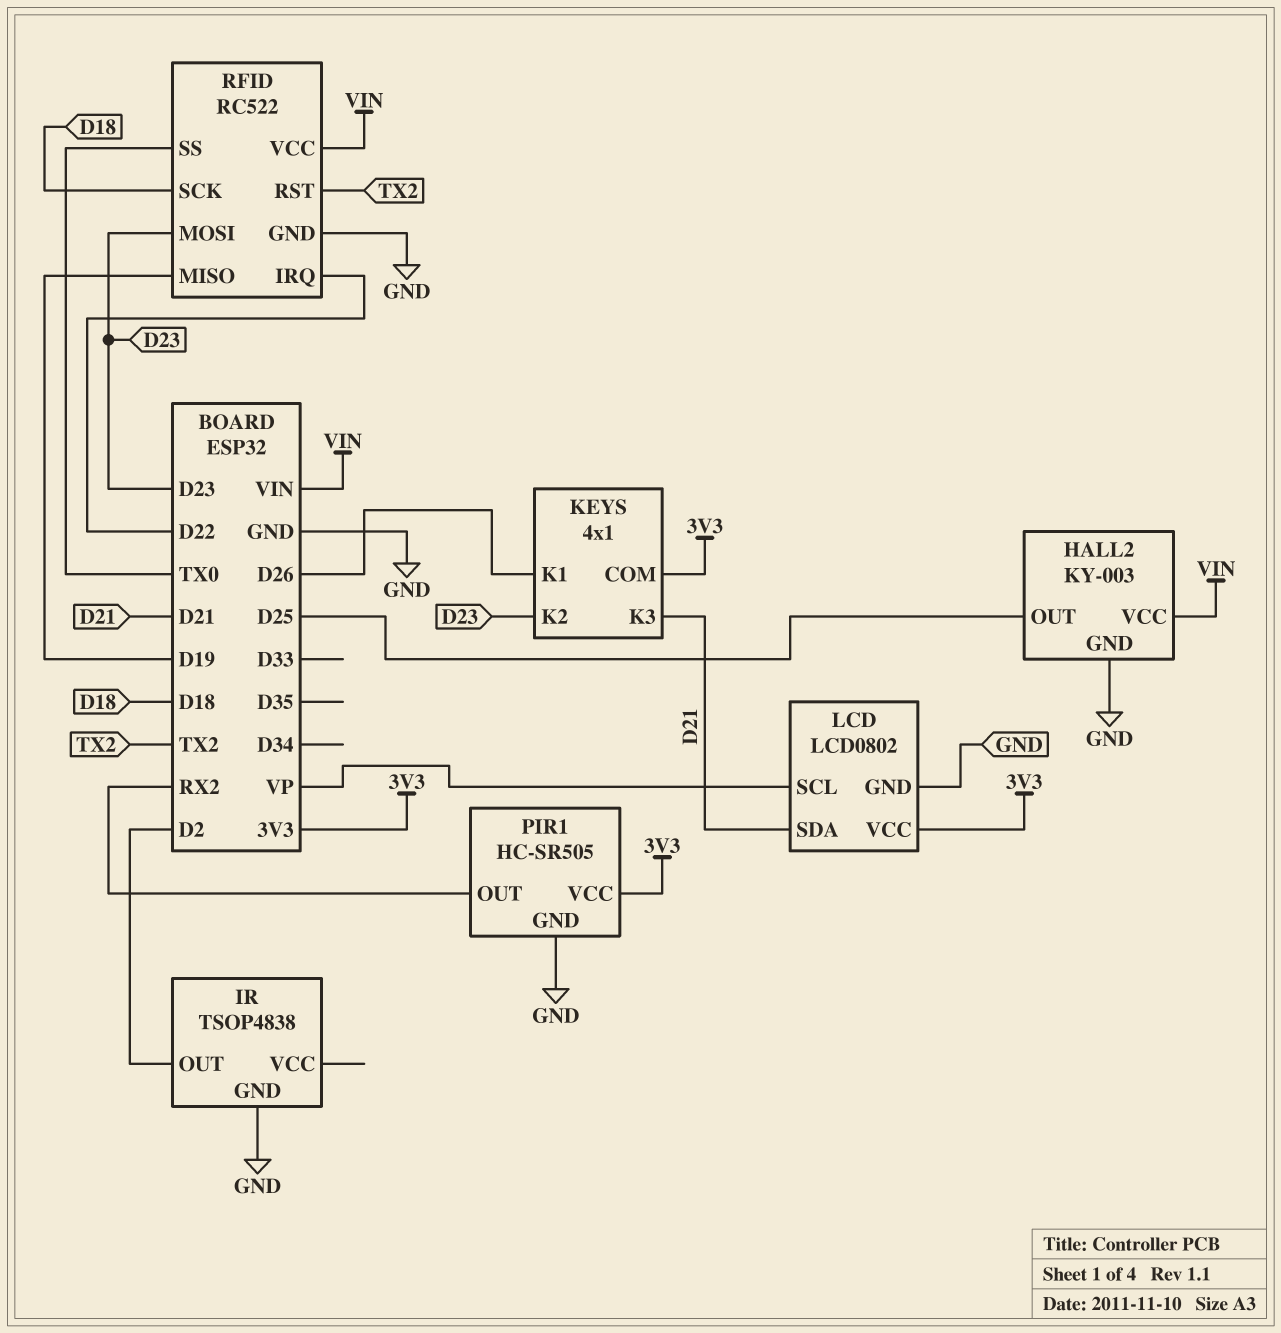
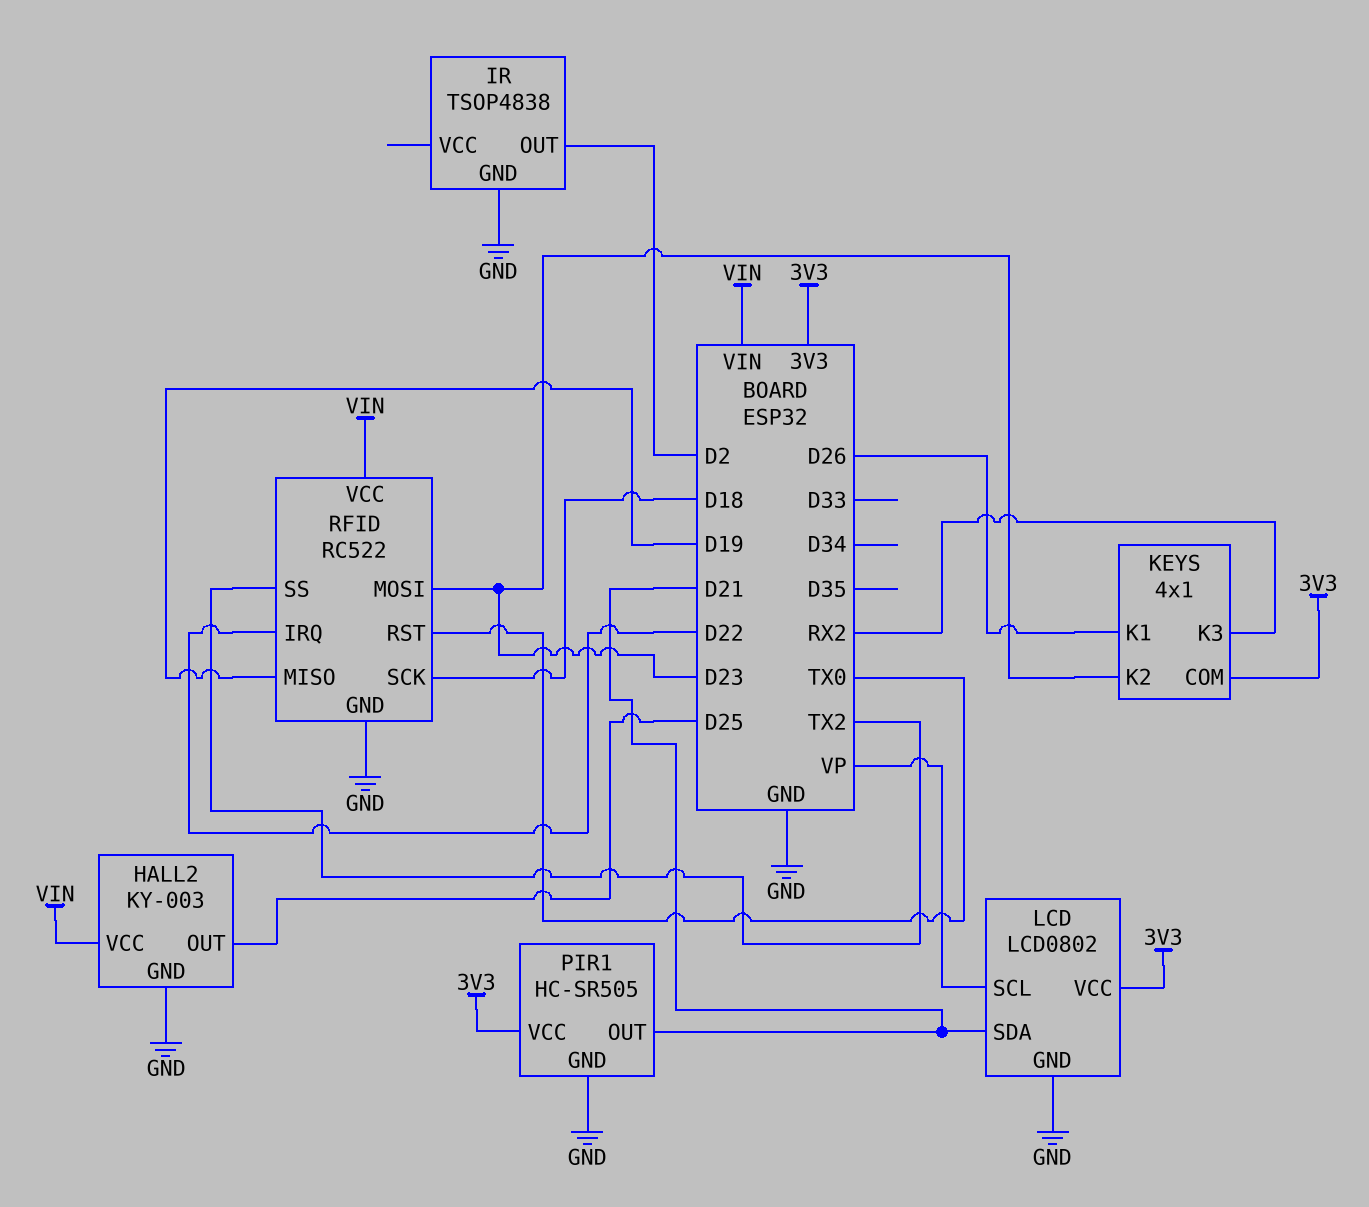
KEYS pin K3: D21 -> RX2
PIR1 pin OUT: RX2 -> D21
RFID pin RST: TX2 -> TX0
RFID pin SS: TX0 -> TX2

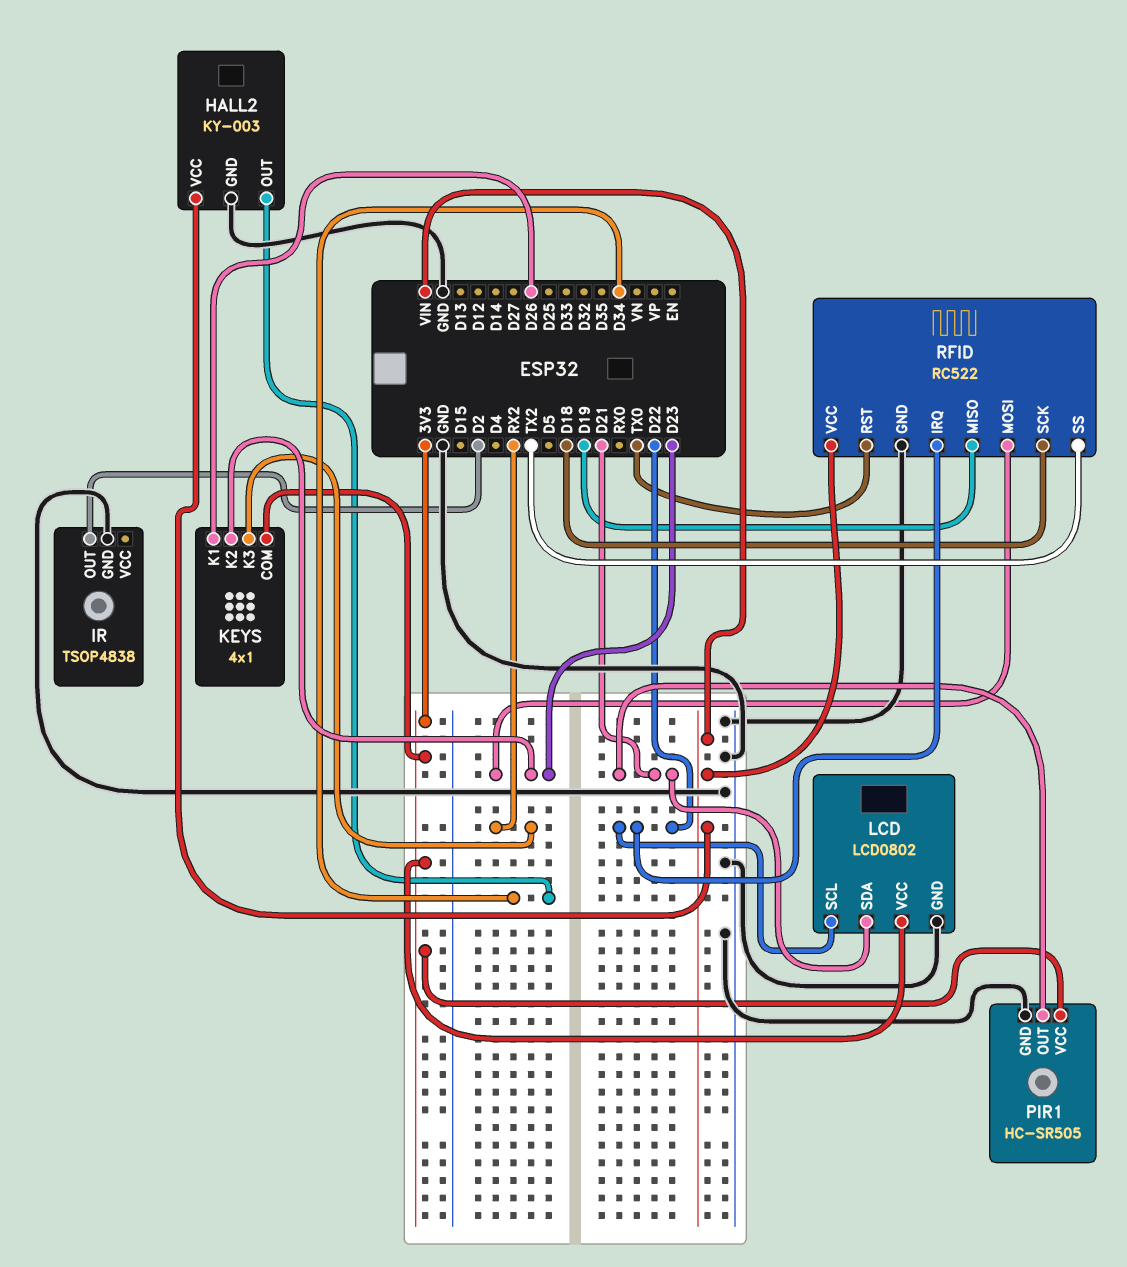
HALL2 pin OUT: D25 -> D34
LCD pin SCL: VP -> D22

